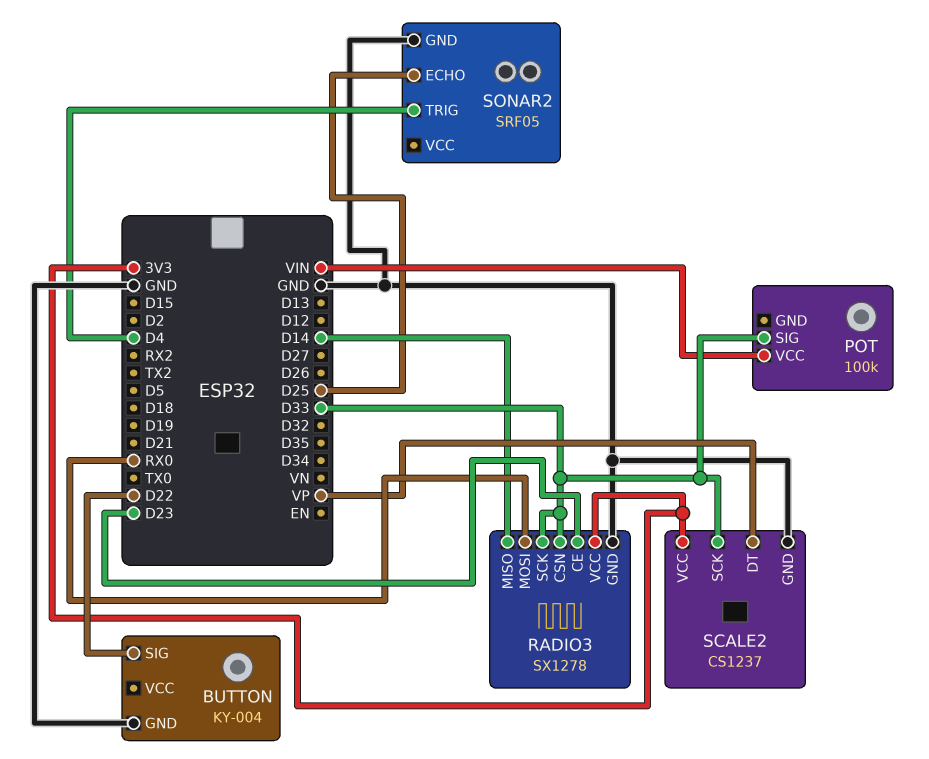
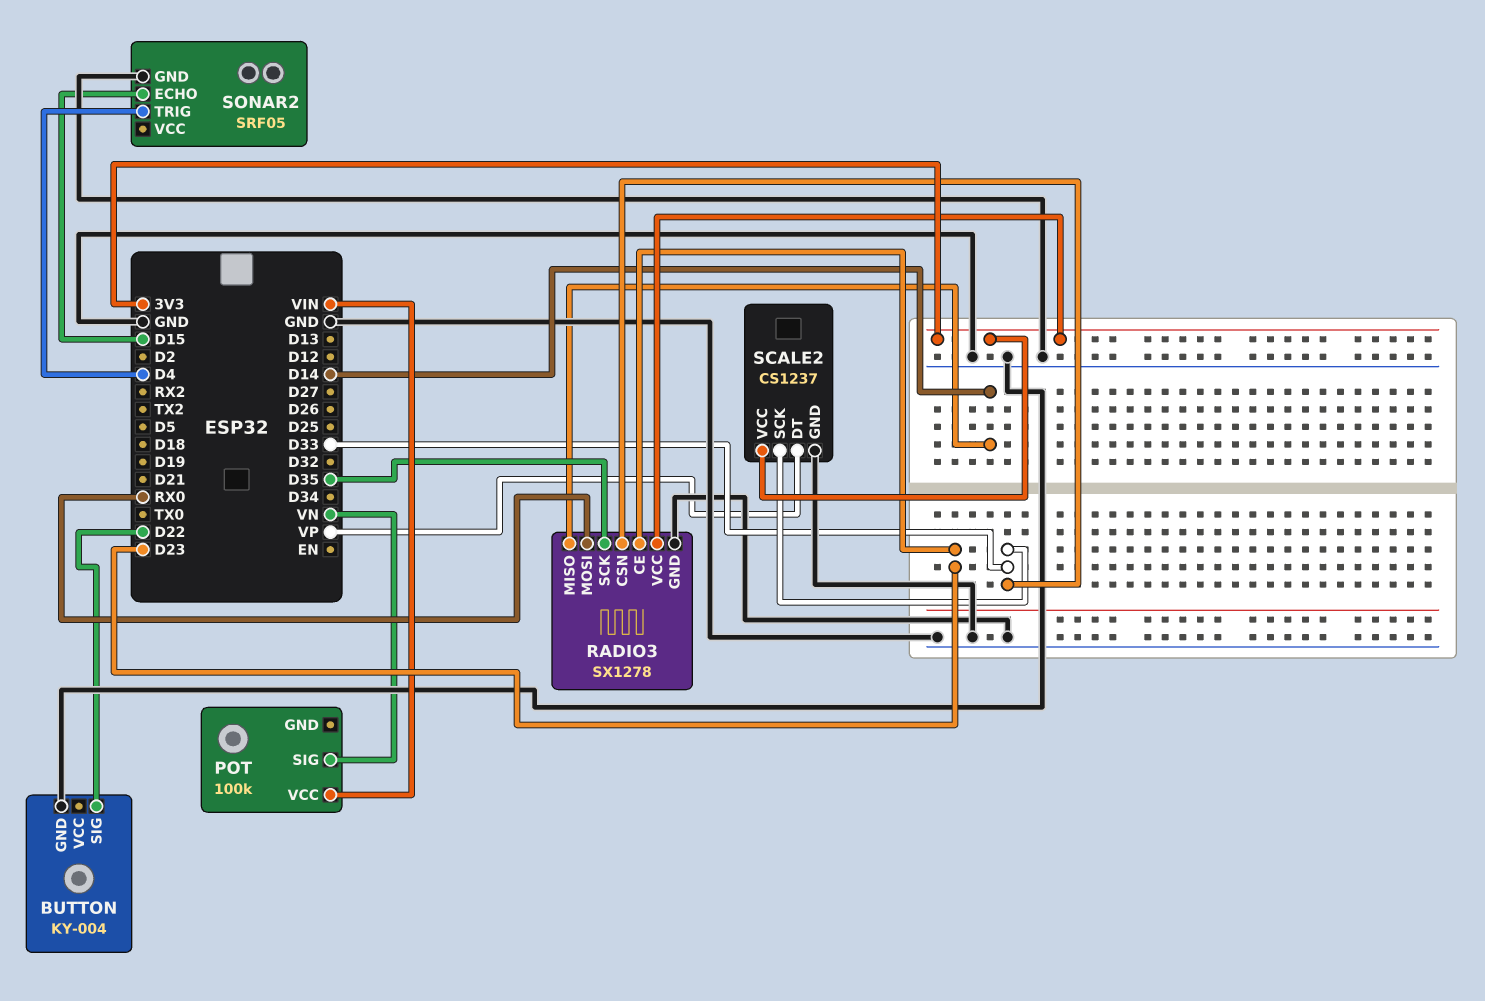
POT pin SIG: D33 -> VN
RADIO3 pin SCK: D33 -> D35
SONAR2 pin ECHO: D25 -> D15

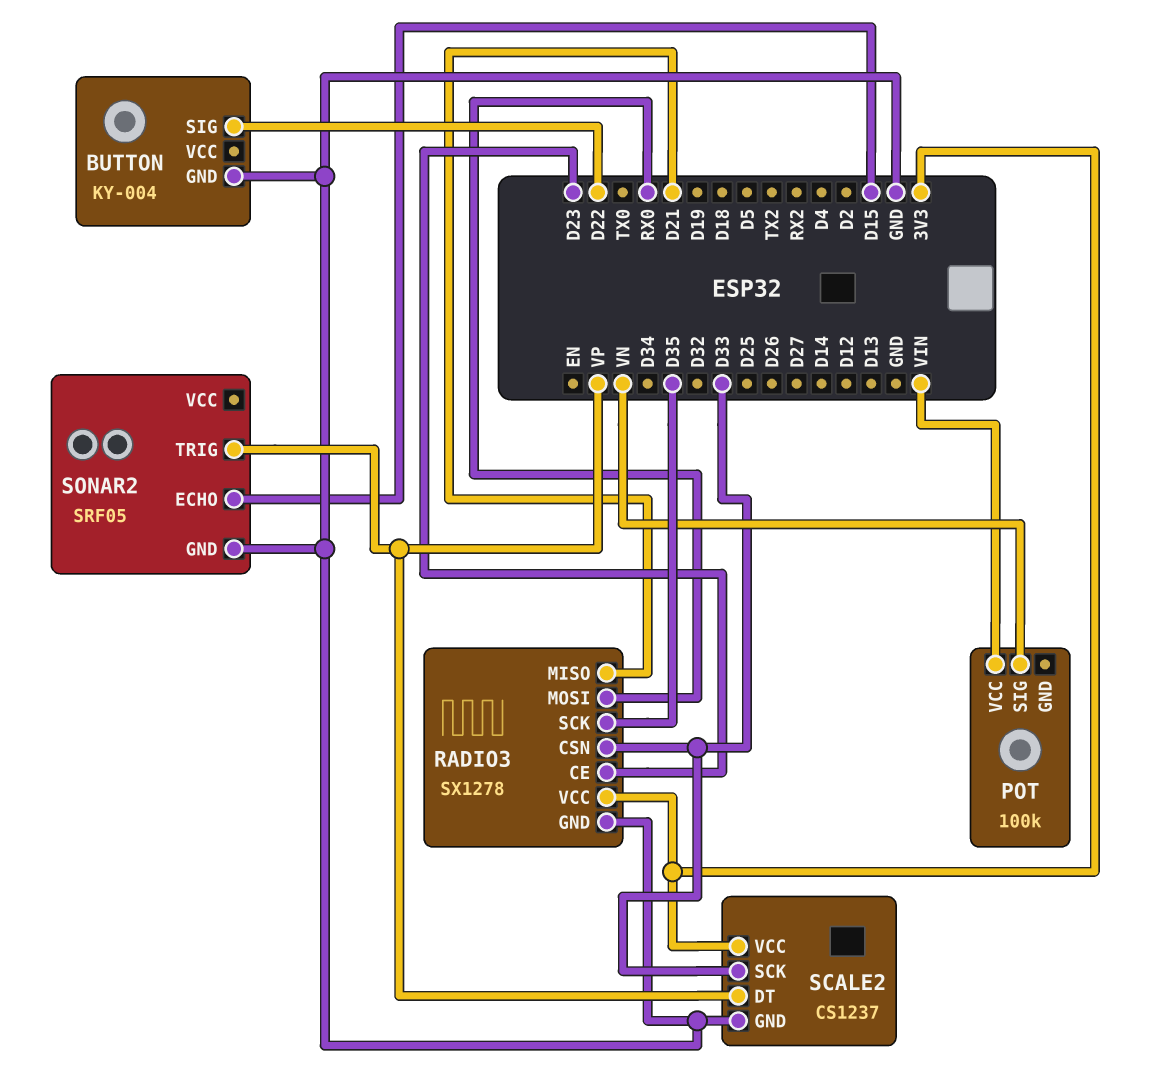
RADIO3 pin MISO: D14 -> D21
SONAR2 pin TRIG: D4 -> VP

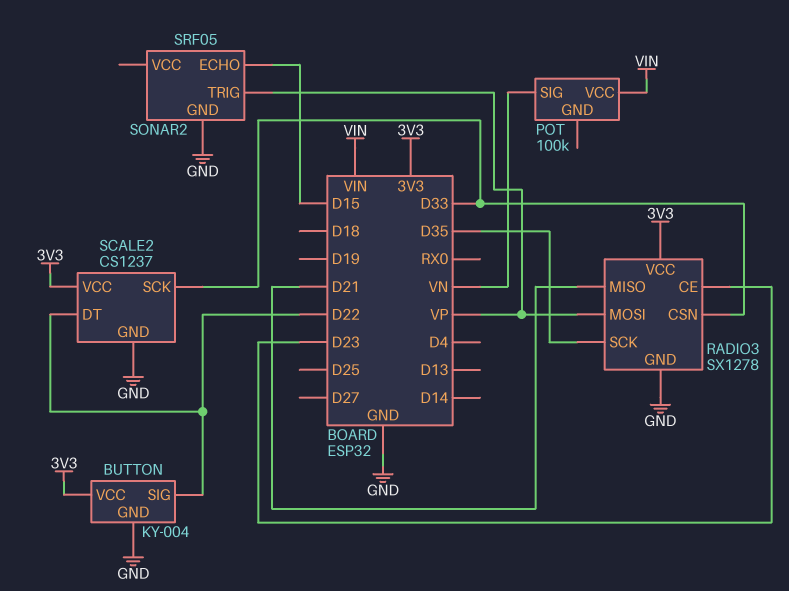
BUTTON pin VCC: none -> 3V3
RADIO3 pin MOSI: RX0 -> VP
SCALE2 pin DT: VP -> D22

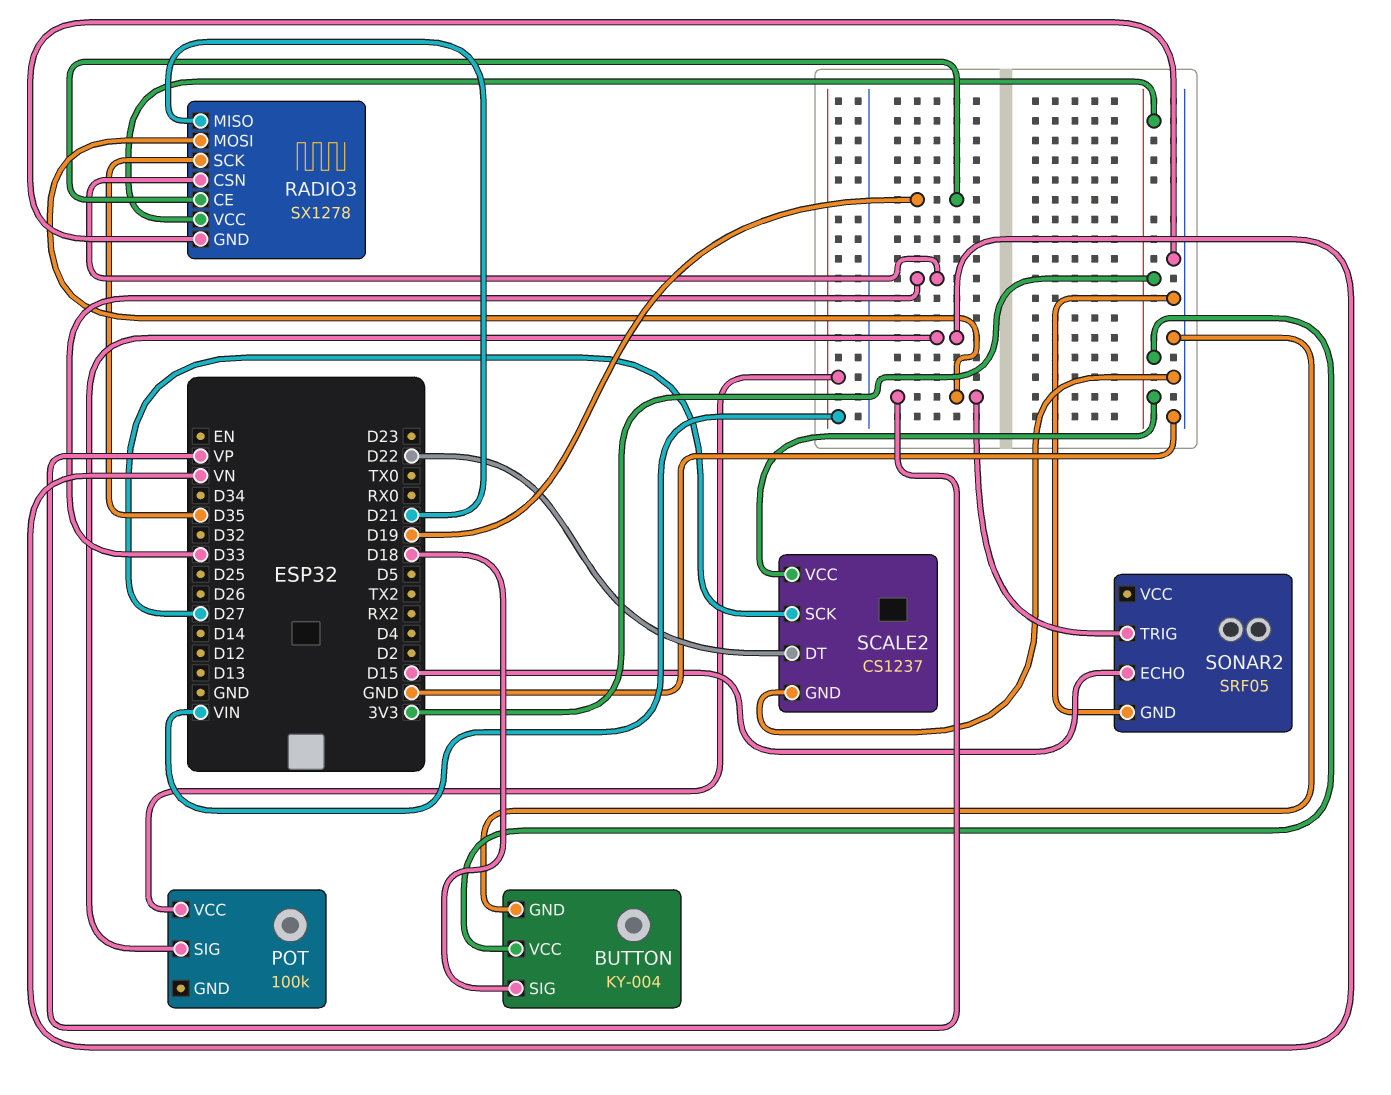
BUTTON pin SIG: D22 -> D18
RADIO3 pin CE: D23 -> D19
SCALE2 pin SCK: D33 -> D27

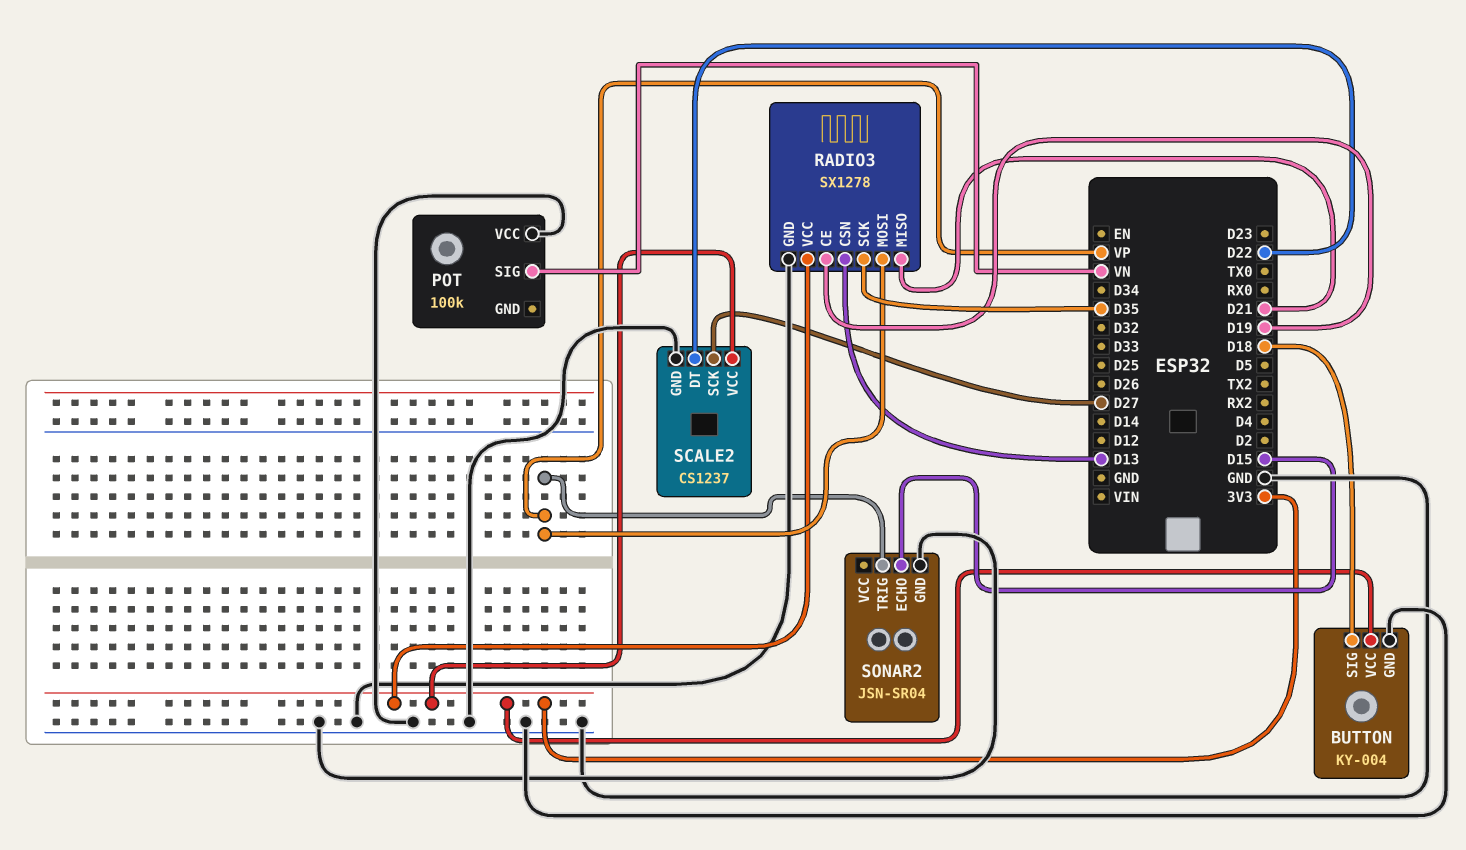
POT pin VCC: VIN -> GND
RADIO3 pin CSN: D33 -> D13
SONAR2: SRF05 -> JSN-SR04

